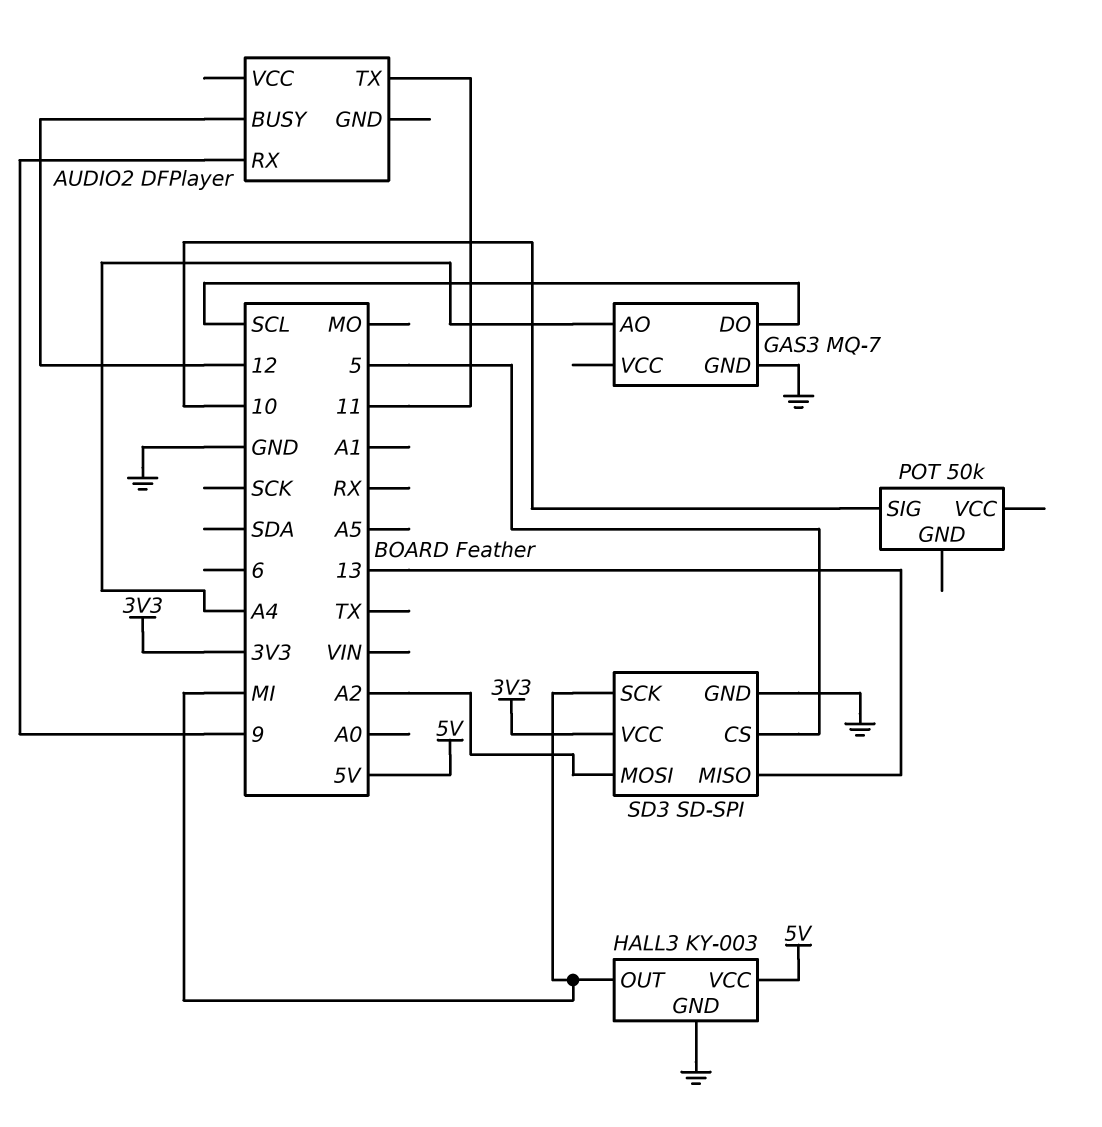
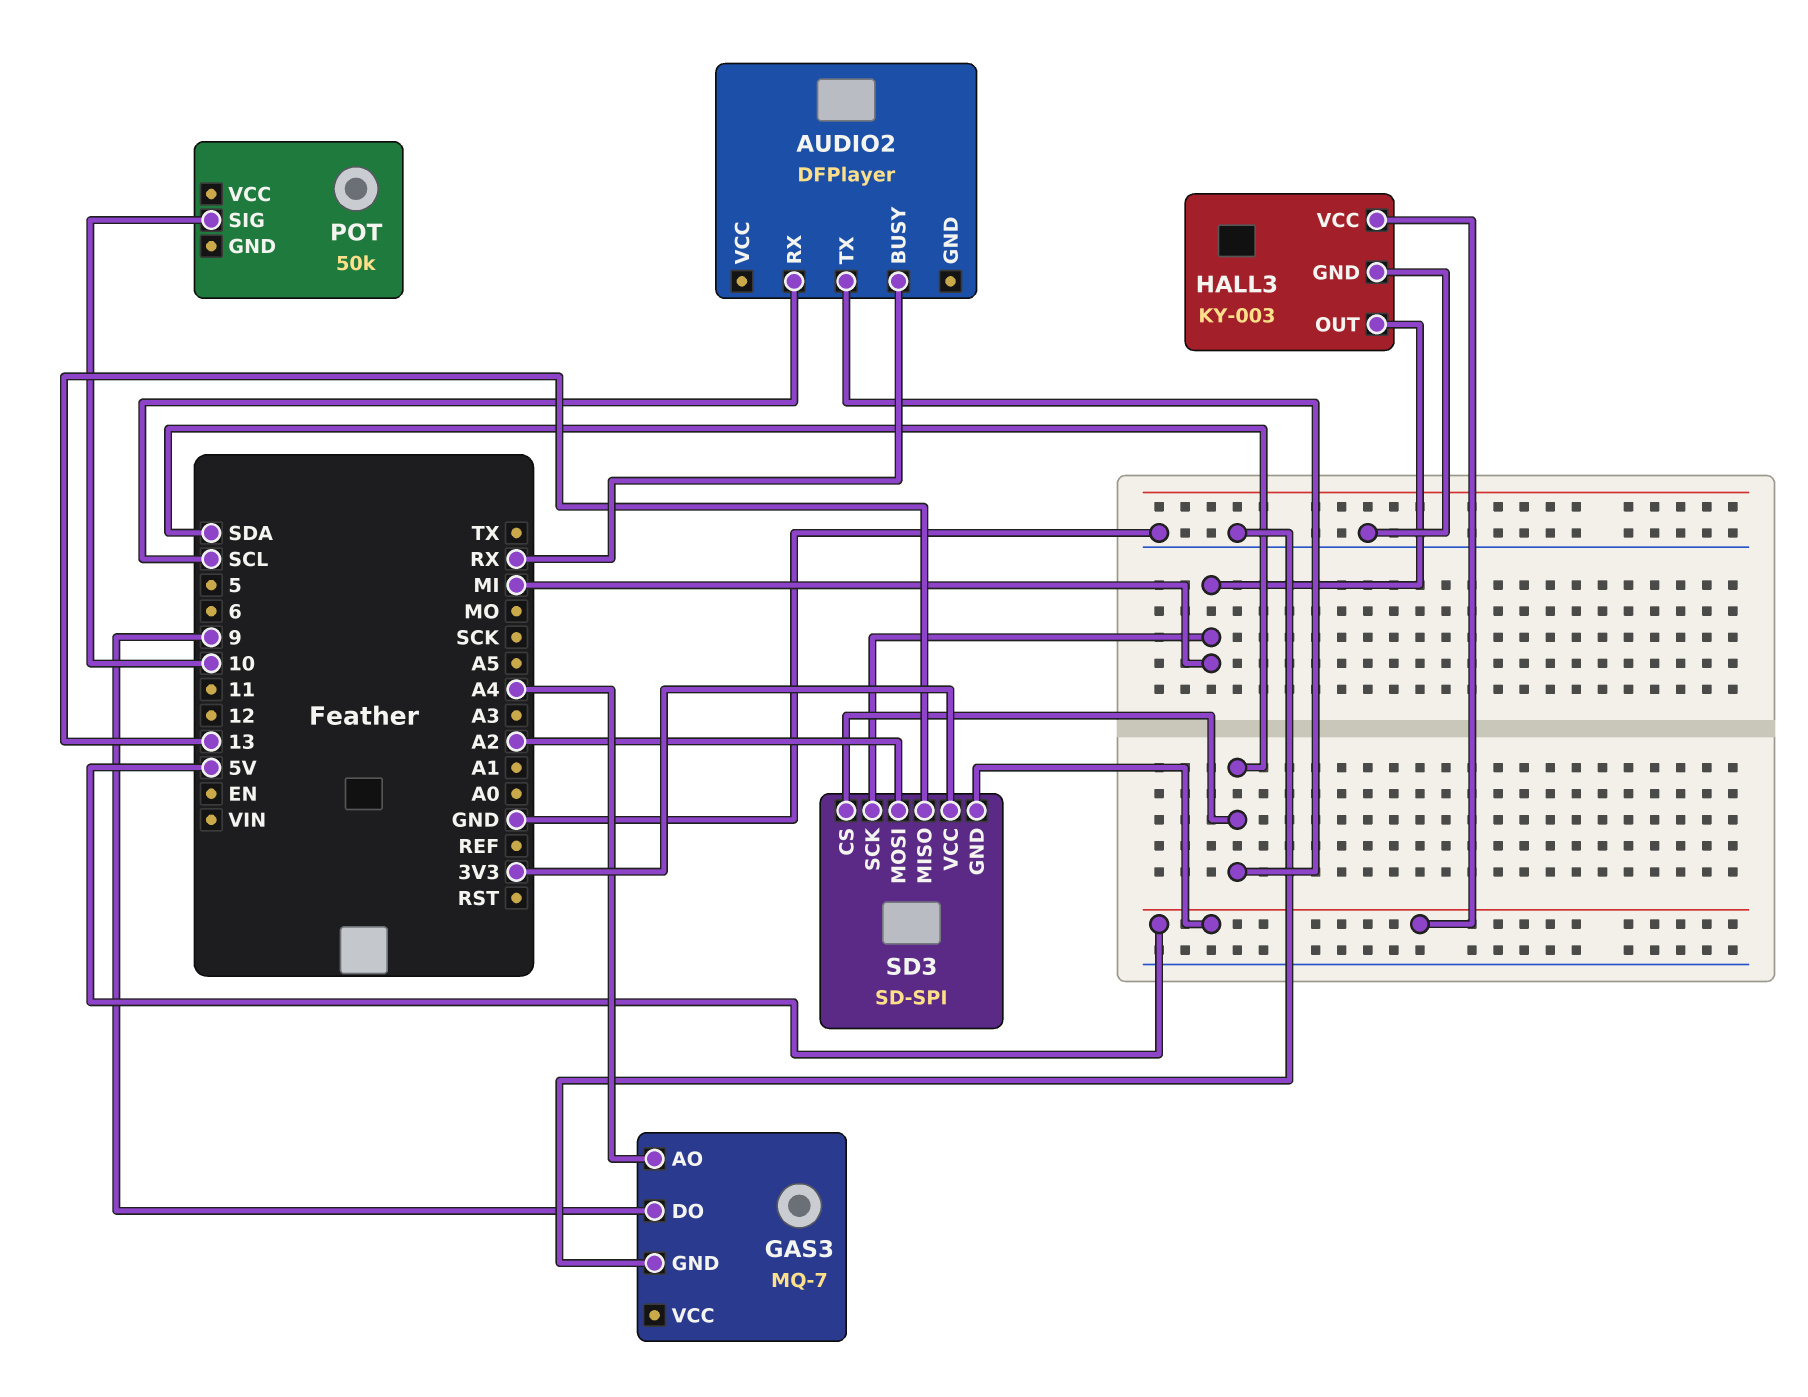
AUDIO2 pin BUSY: 12 -> RX
AUDIO2 pin RX: 9 -> SCL
AUDIO2 pin TX: 11 -> SDA
GAS3 pin DO: SCL -> 9
SD3 pin CS: 5 -> SDA
SD3 pin GND: GND -> 5V

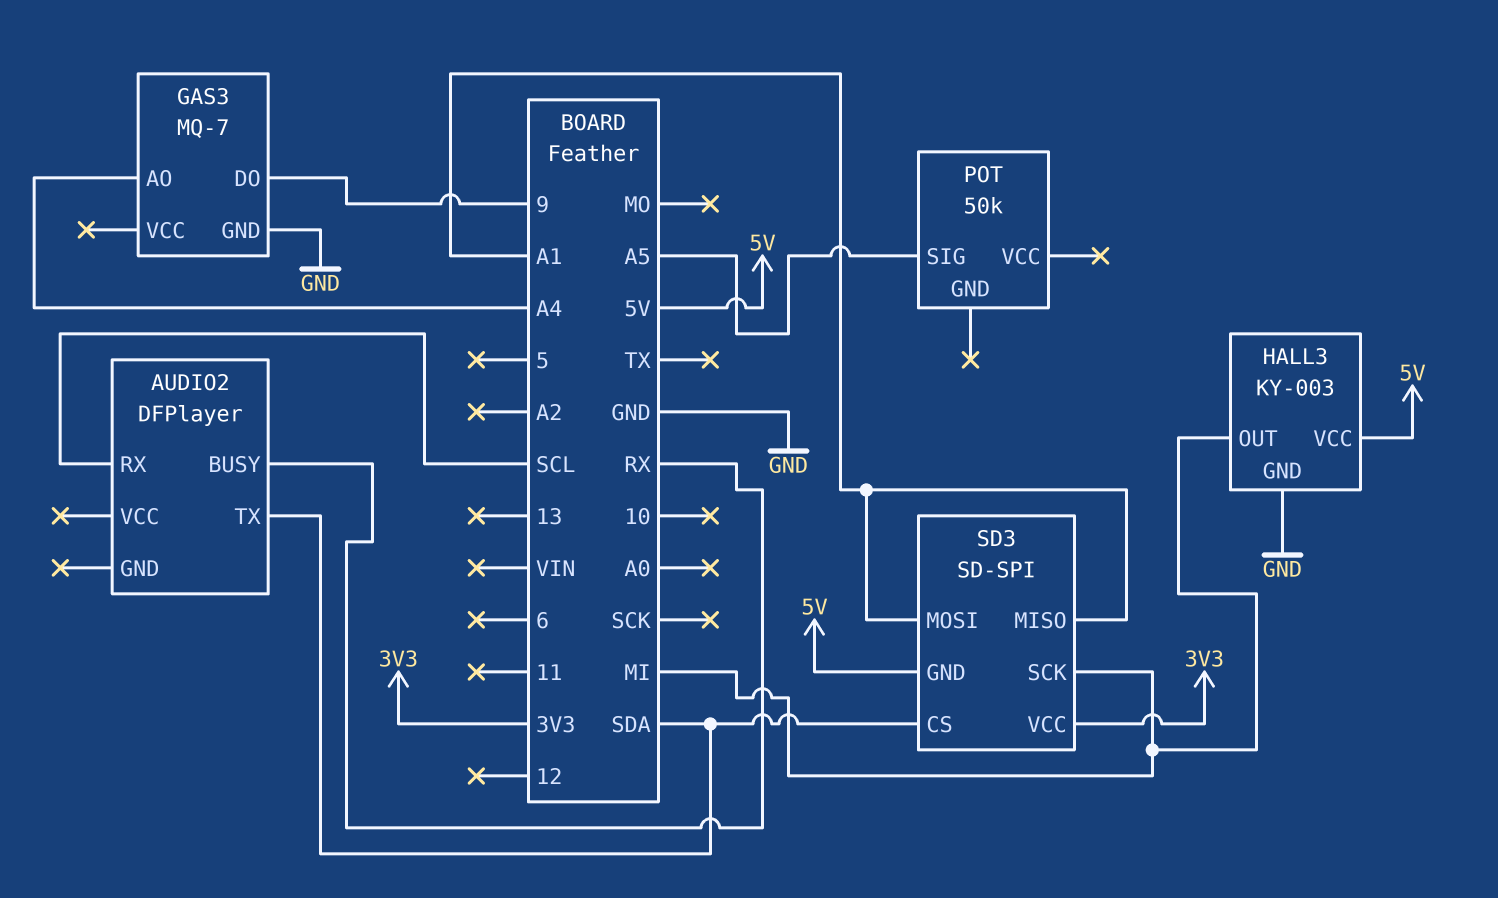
POT pin SIG: 10 -> A5
SD3 pin MISO: 13 -> A1
SD3 pin MOSI: A2 -> A1

